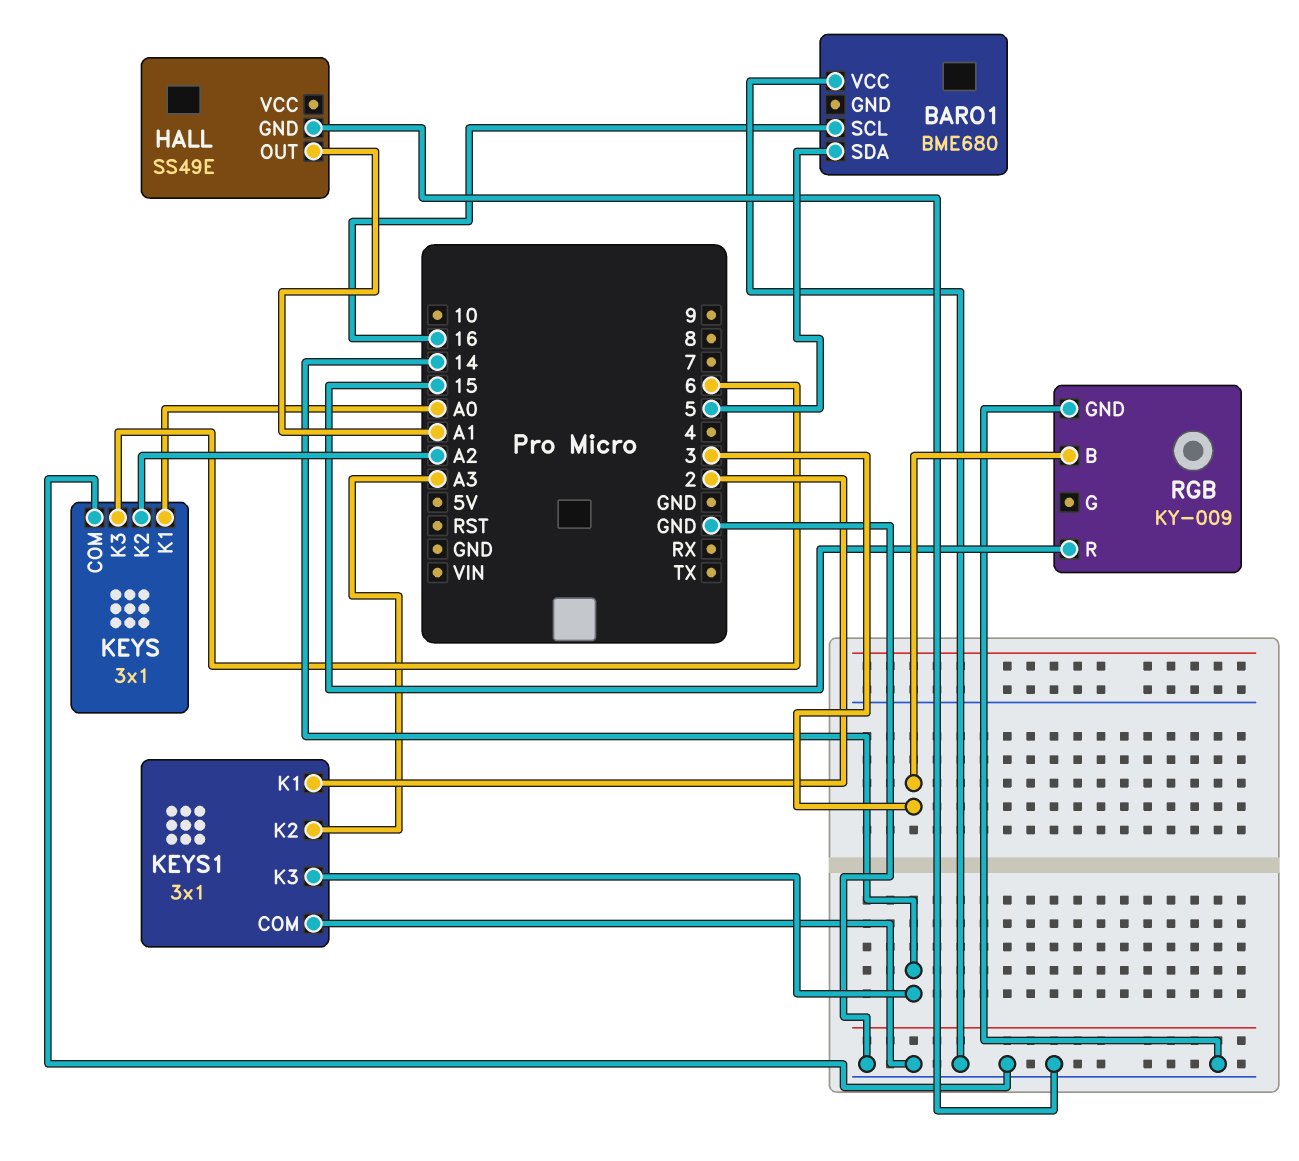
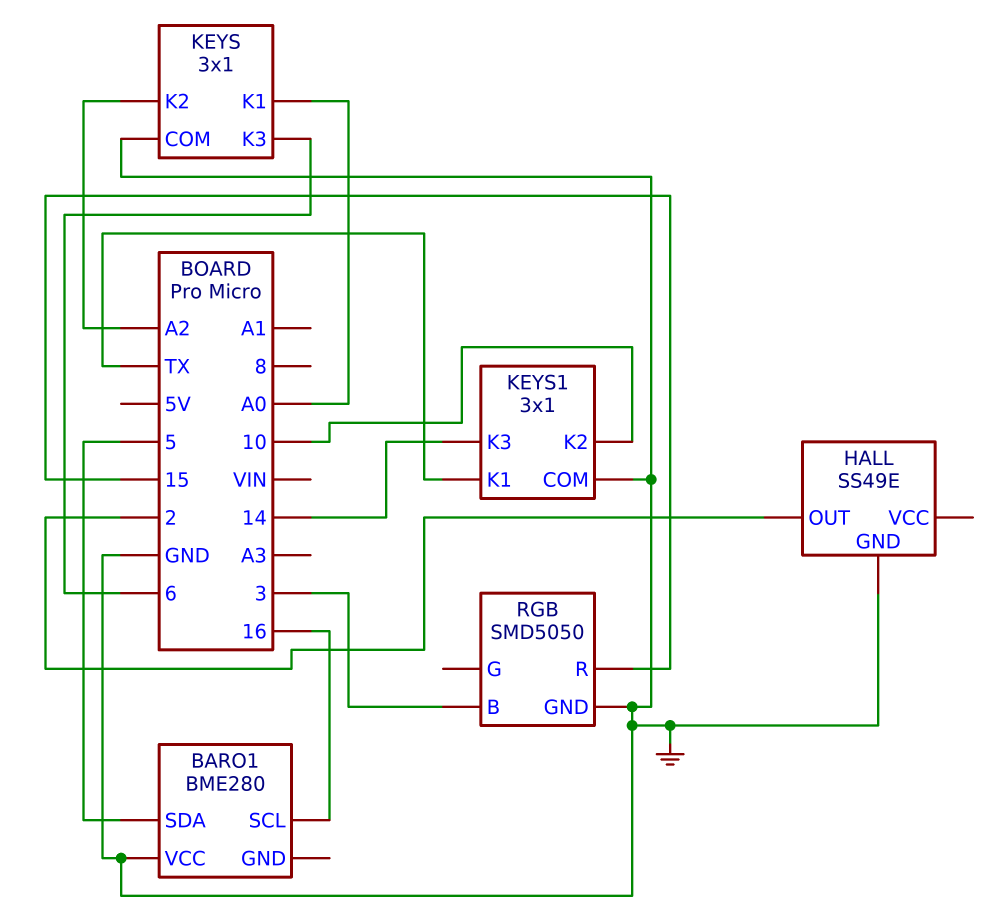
BARO1: BME680 -> BME280
HALL pin OUT: A1 -> 2
KEYS1 pin K1: 2 -> TX
KEYS1 pin K2: A3 -> 10
RGB: KY-009 -> SMD5050

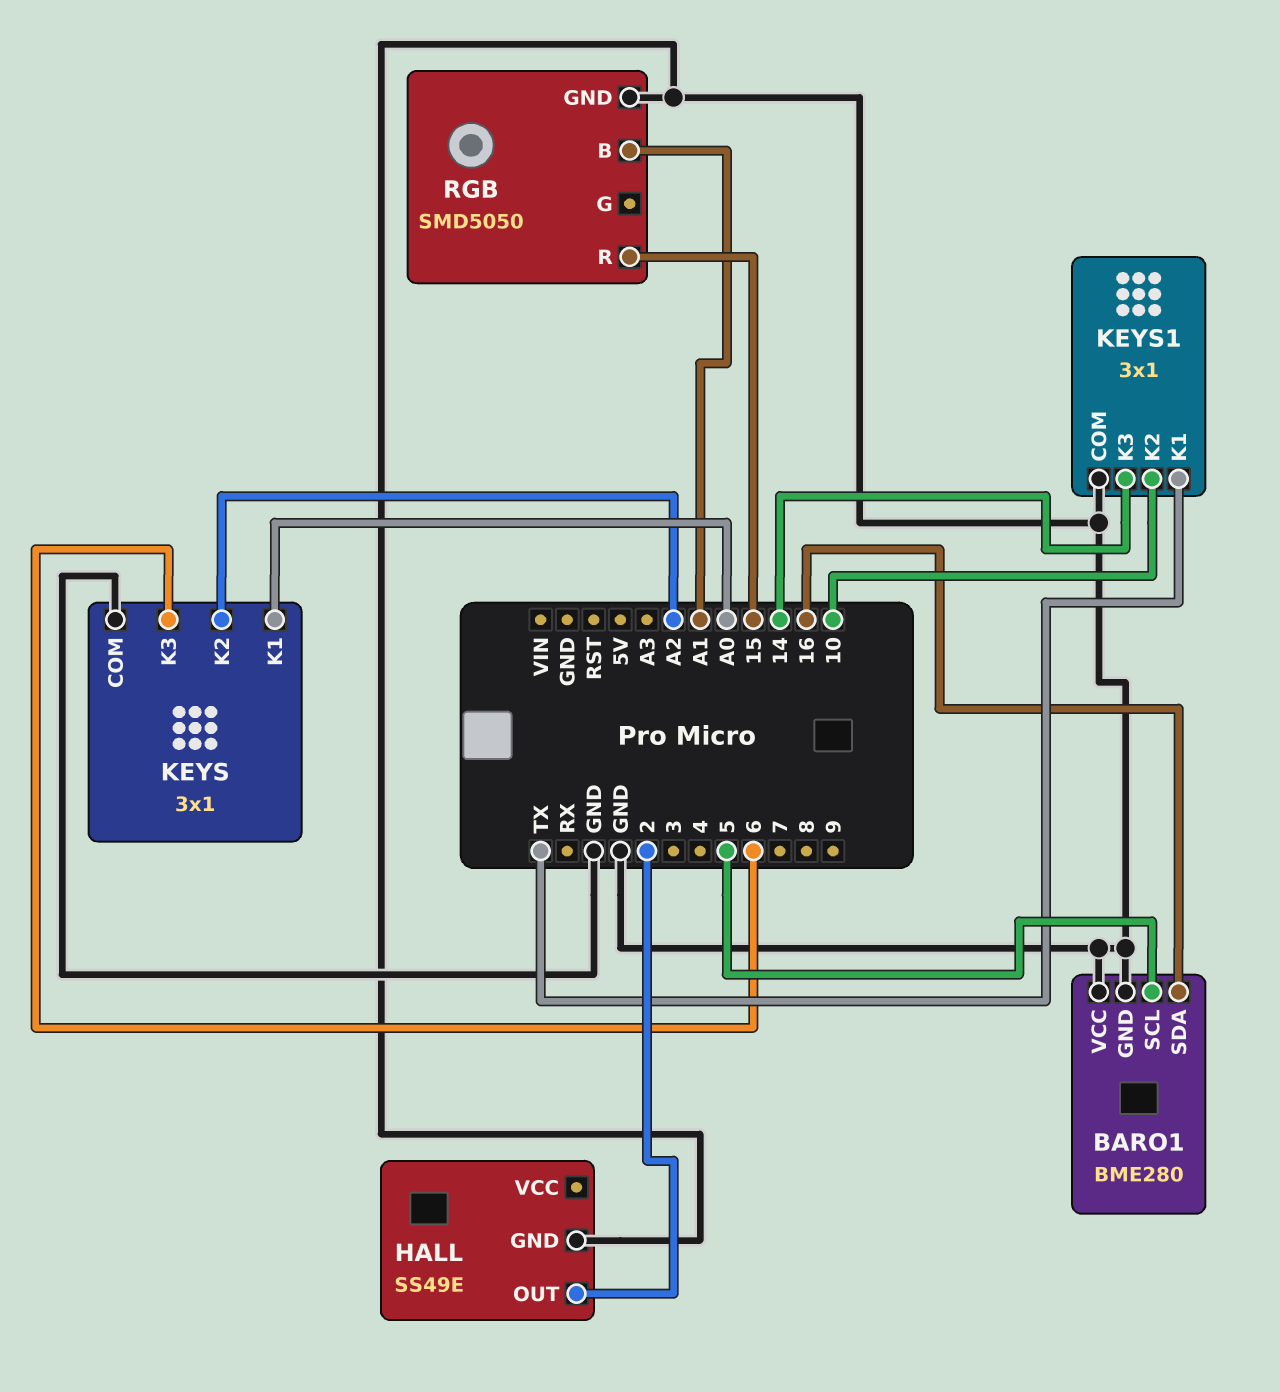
BARO1 pin GND: none -> GND
BARO1 pin SCL: 16 -> 5
BARO1 pin SDA: 5 -> 16
RGB pin B: 3 -> A1

